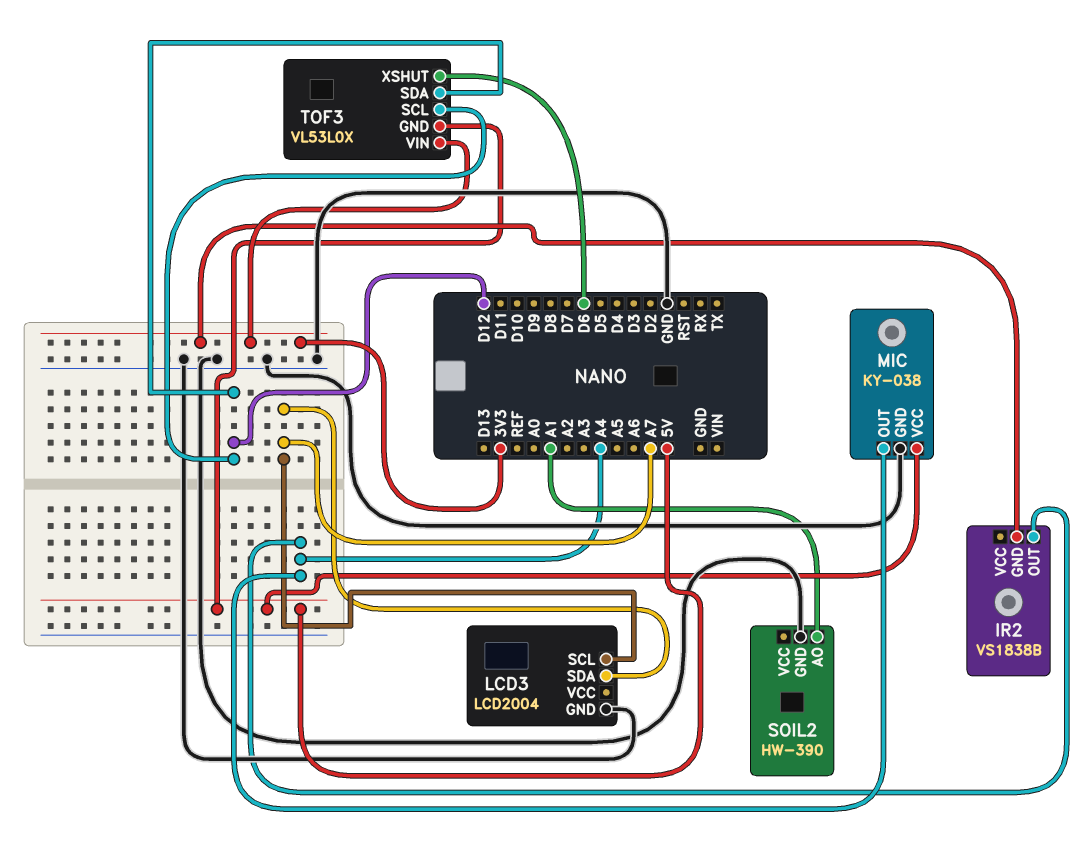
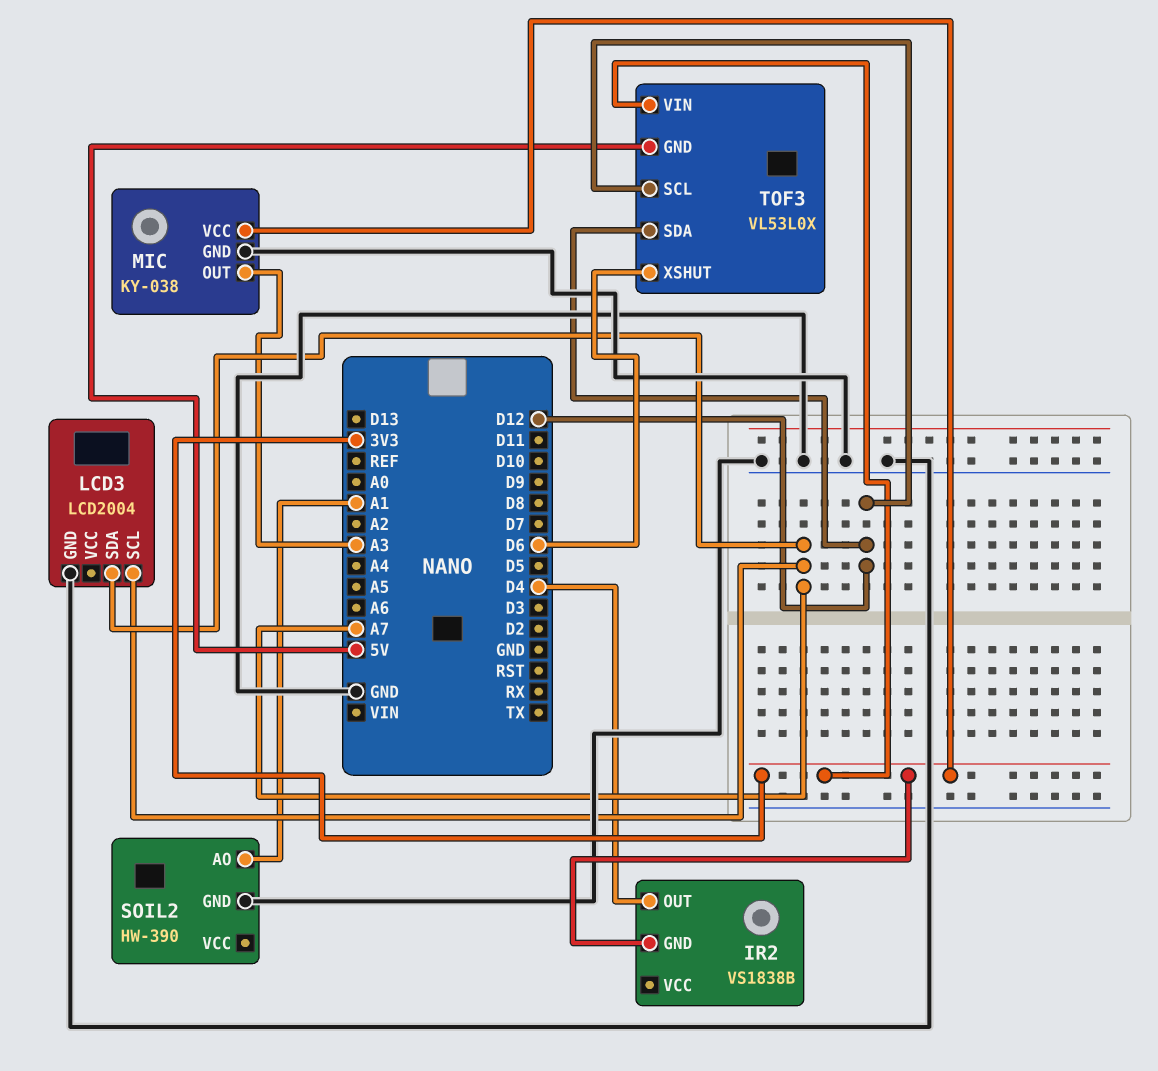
IR2 pin OUT: A4 -> D4
MIC pin OUT: A4 -> A3
MIC pin VCC: 5V -> 3V3

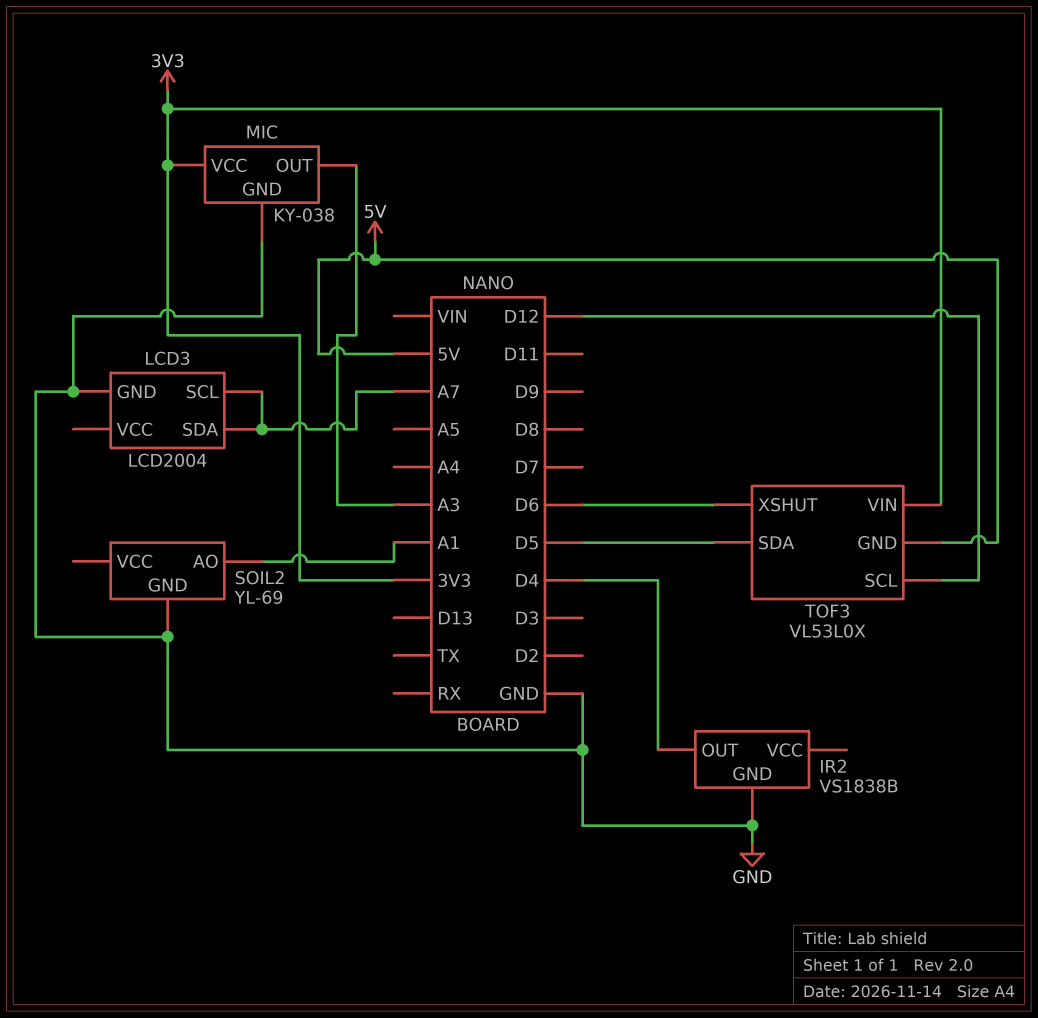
IR2 pin GND: 3V3 -> GND
SOIL2: HW-390 -> YL-69
TOF3 pin SDA: D12 -> D5

